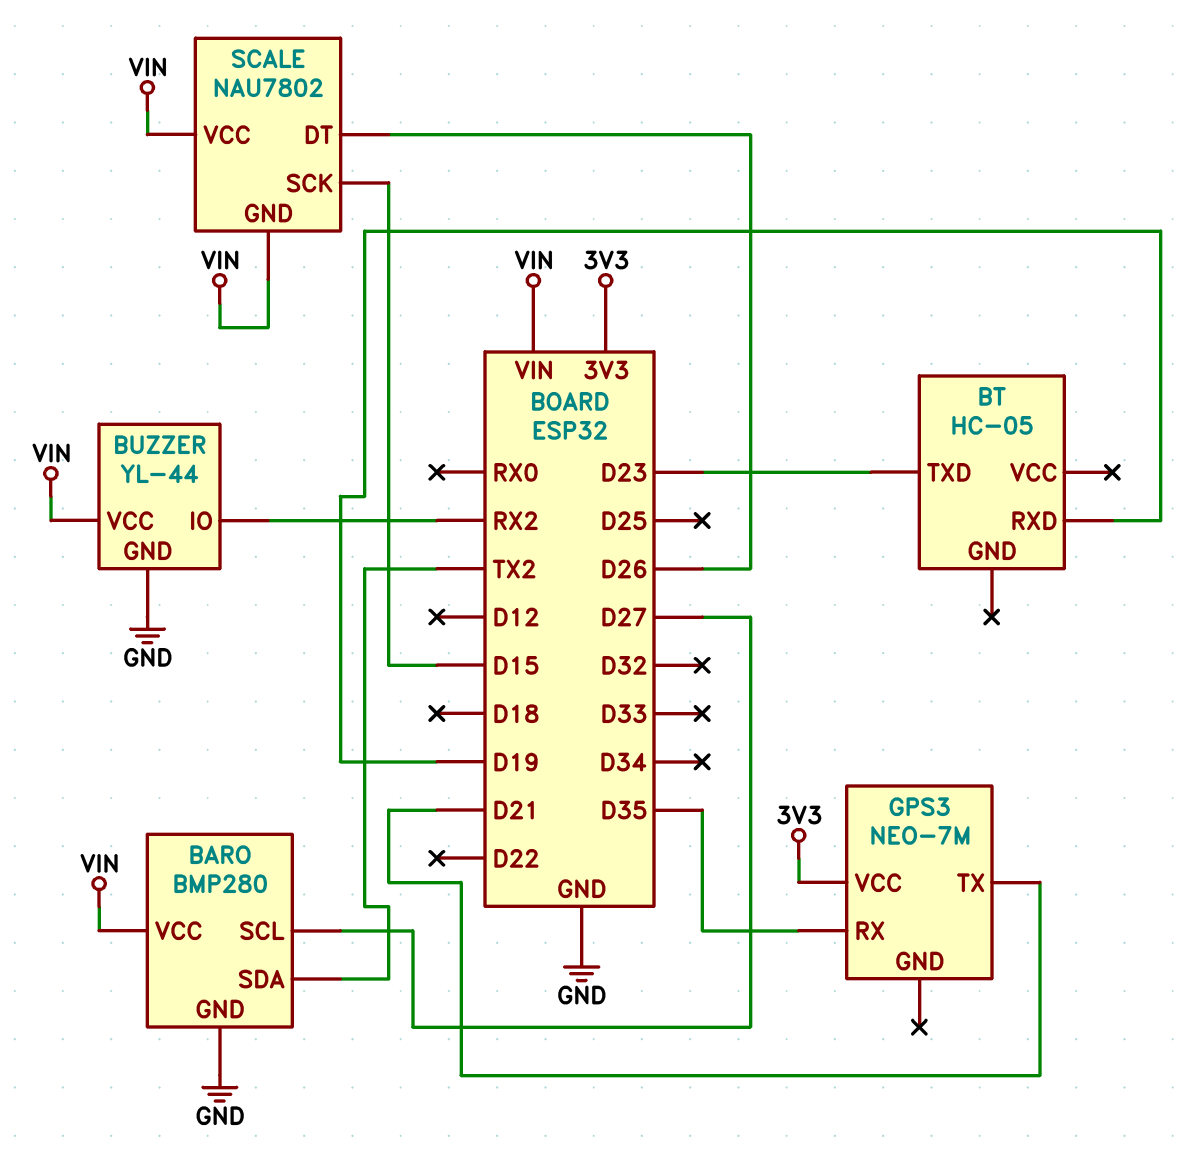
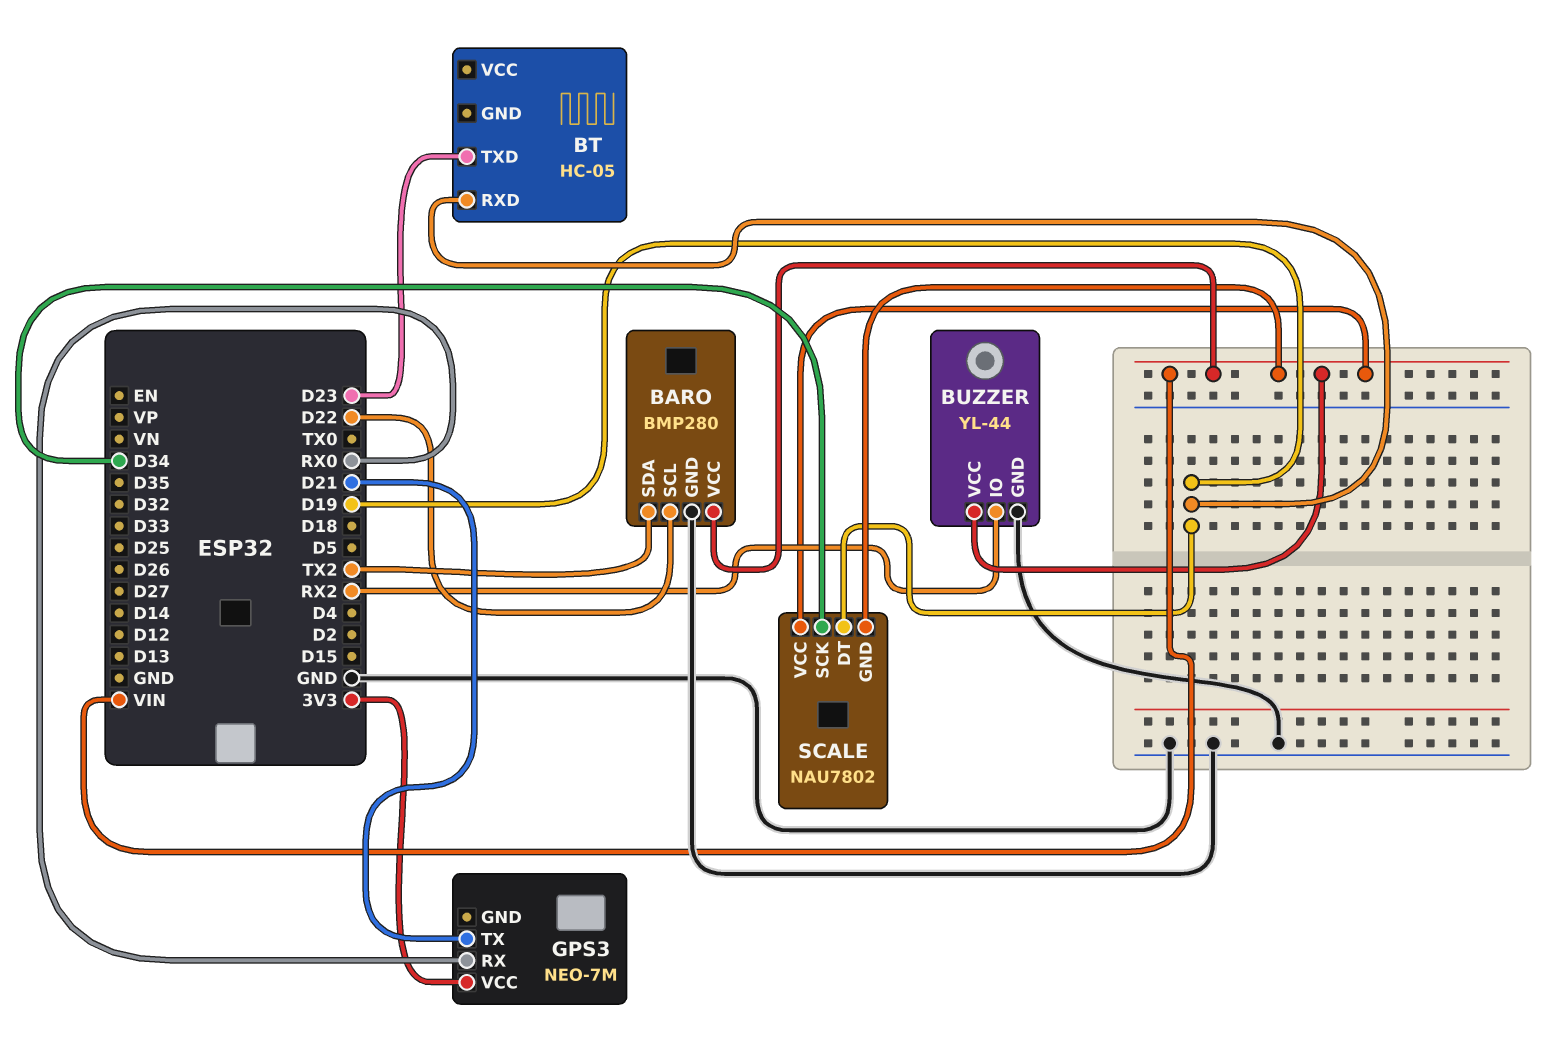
BARO pin SCL: D27 -> D22
GPS3 pin RX: D35 -> RX0
SCALE pin DT: D26 -> D19
SCALE pin SCK: D15 -> D34

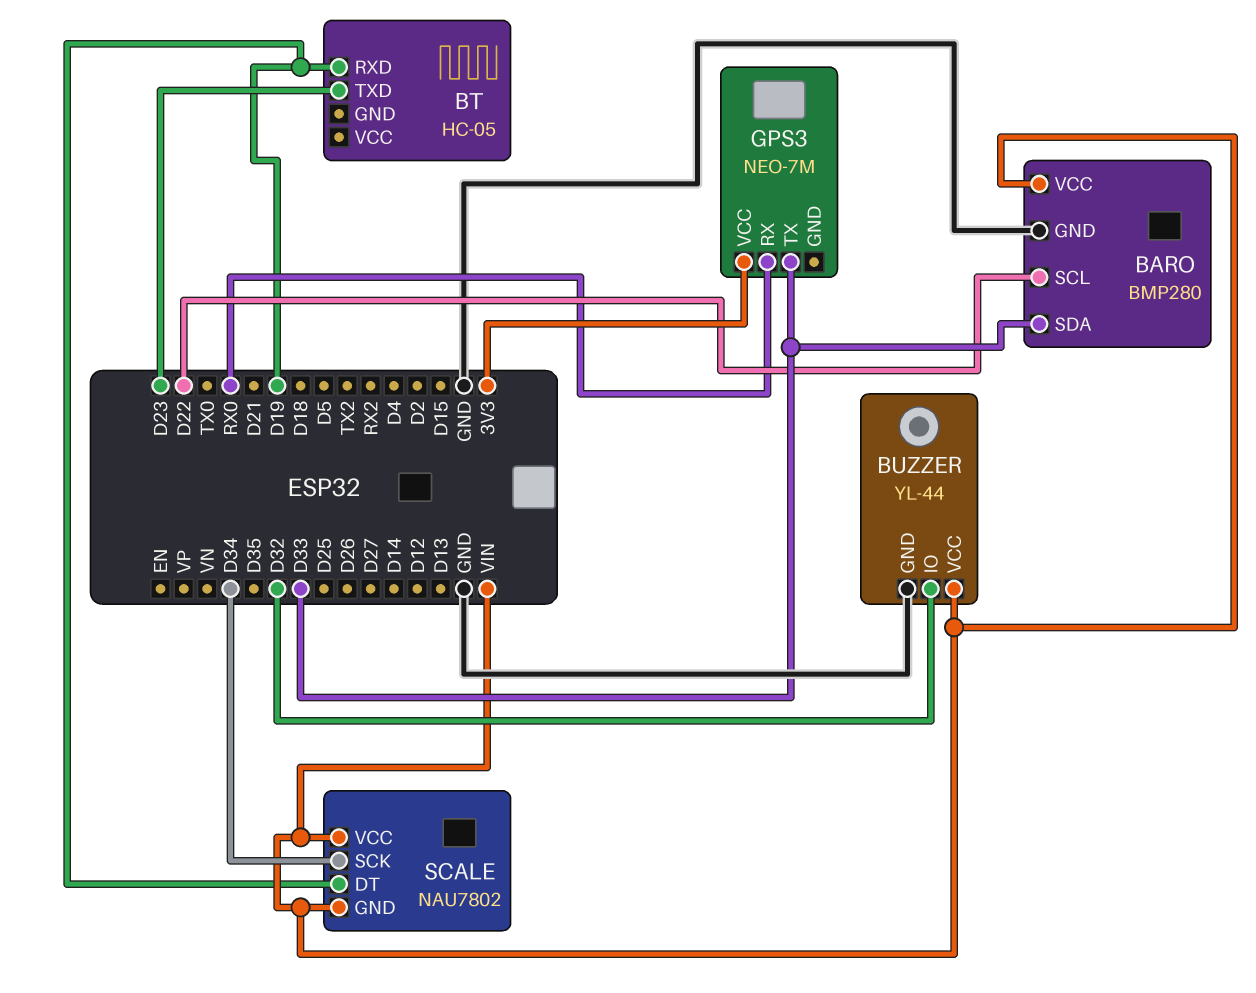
BARO pin SDA: TX2 -> D33
BUZZER pin IO: RX2 -> D32
GPS3 pin TX: D21 -> D33

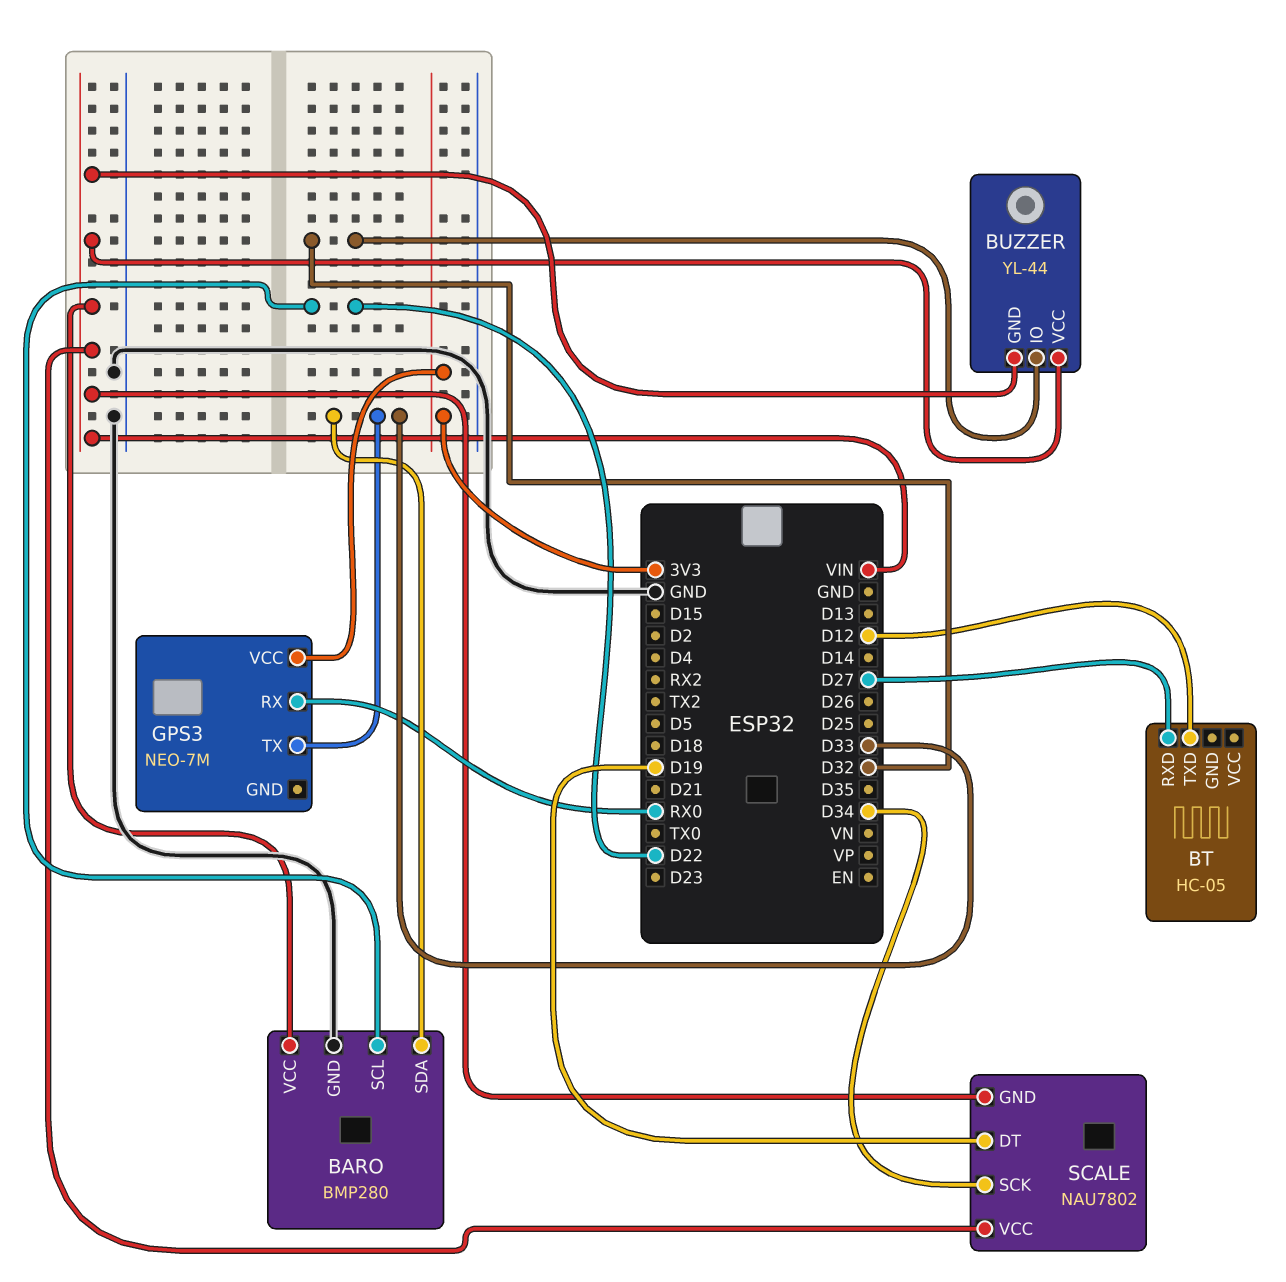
BT pin RXD: D19 -> D27
BT pin TXD: D23 -> D12
BUZZER pin GND: GND -> VIN

